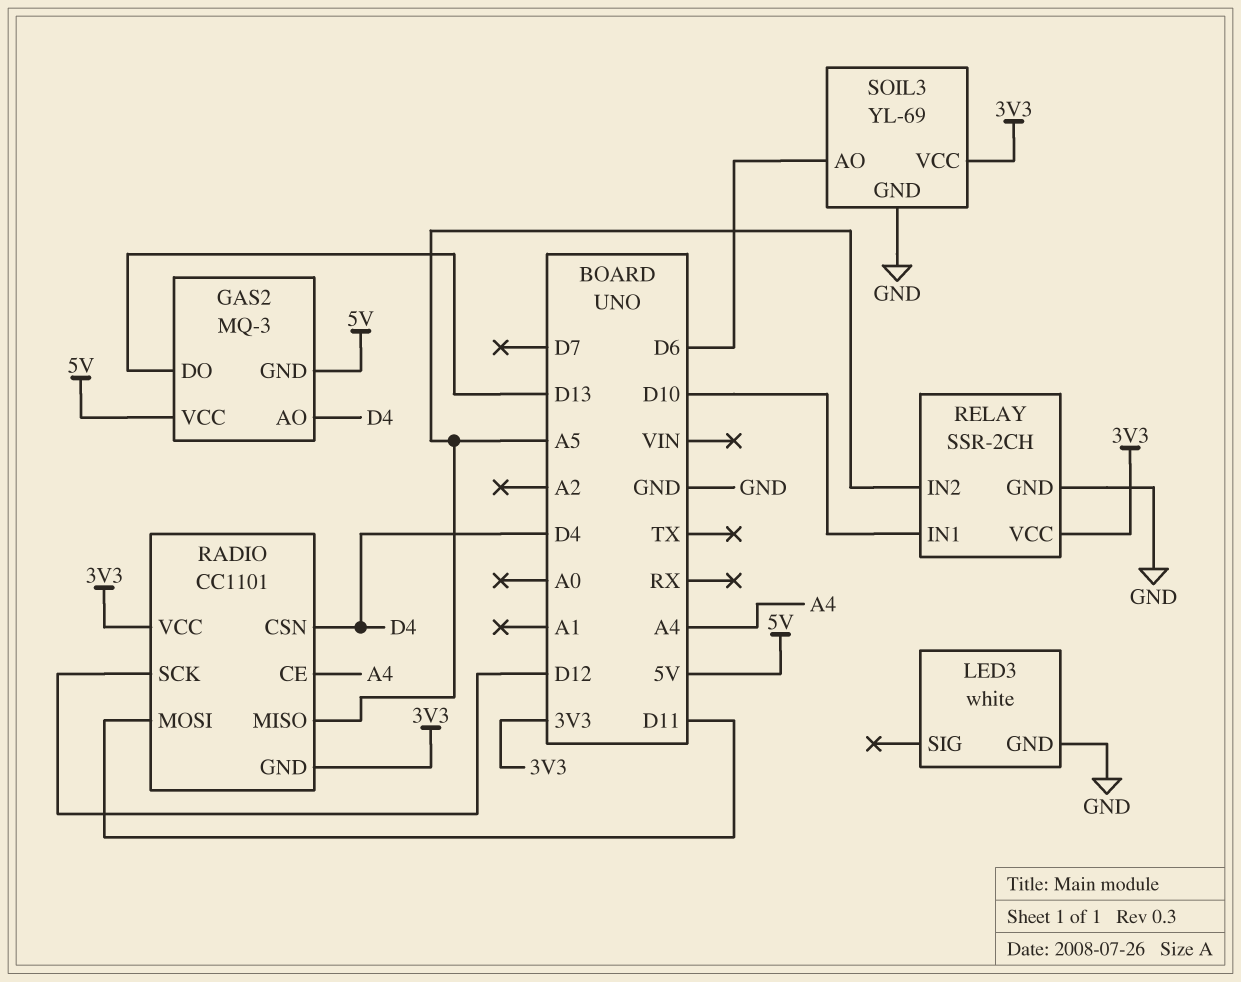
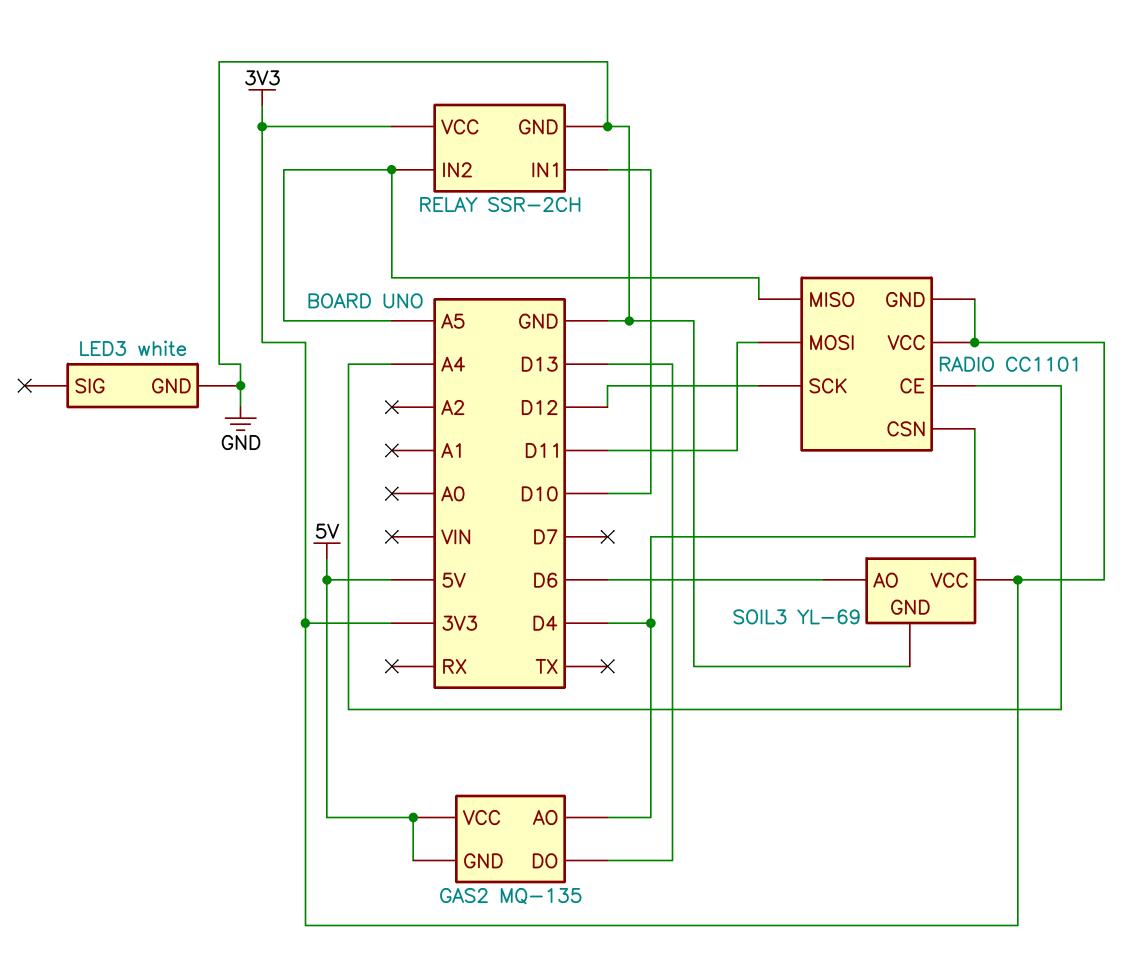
GAS2: MQ-3 -> MQ-135

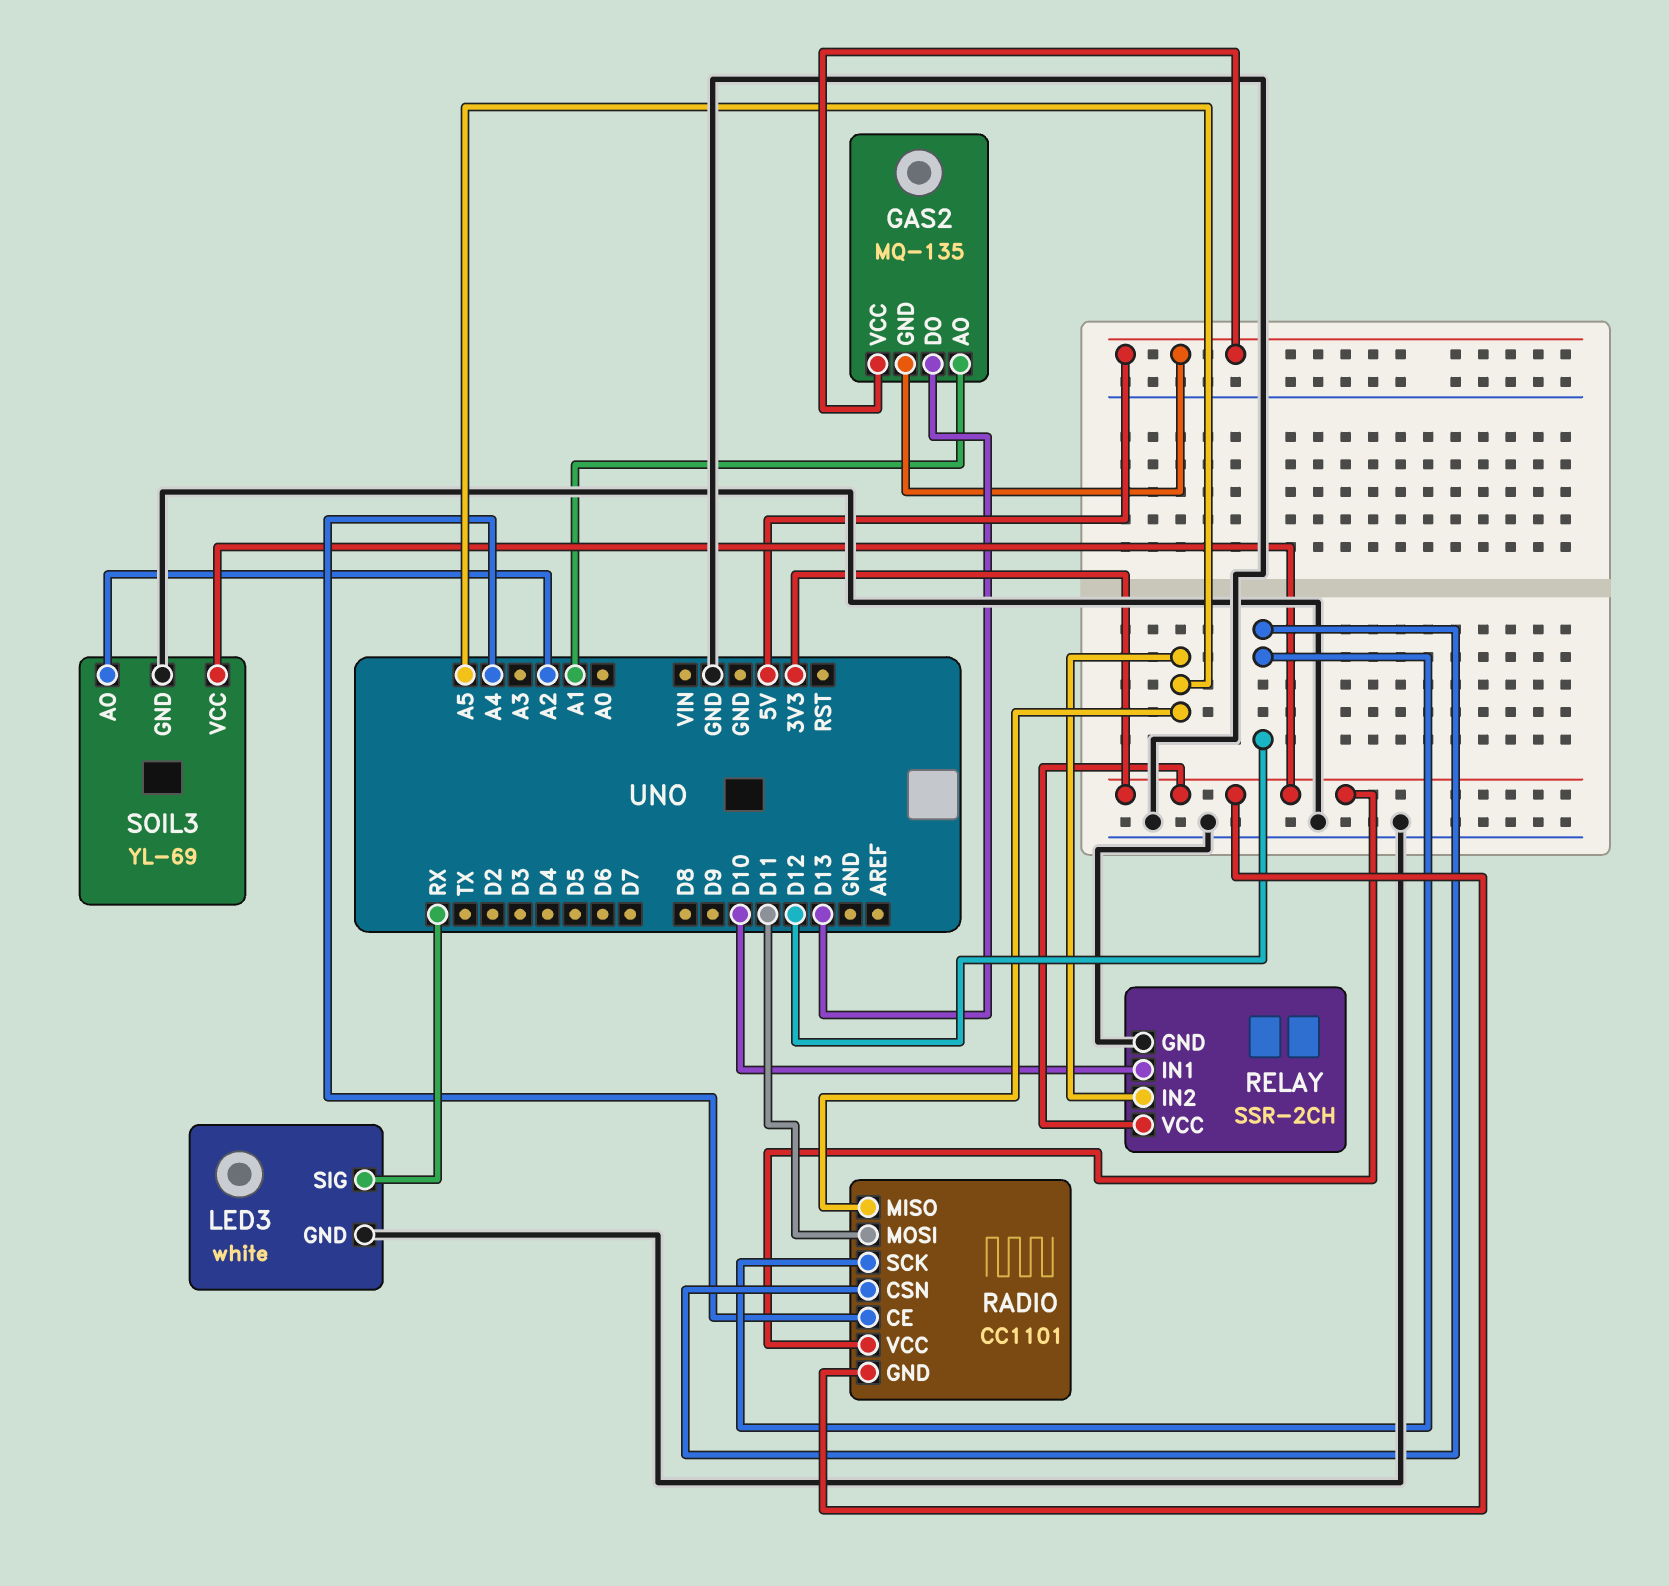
GAS2 pin AO: D4 -> A1
LED3 pin SIG: none -> RX
RADIO pin CSN: D4 -> D12
SOIL3 pin AO: D6 -> A2

